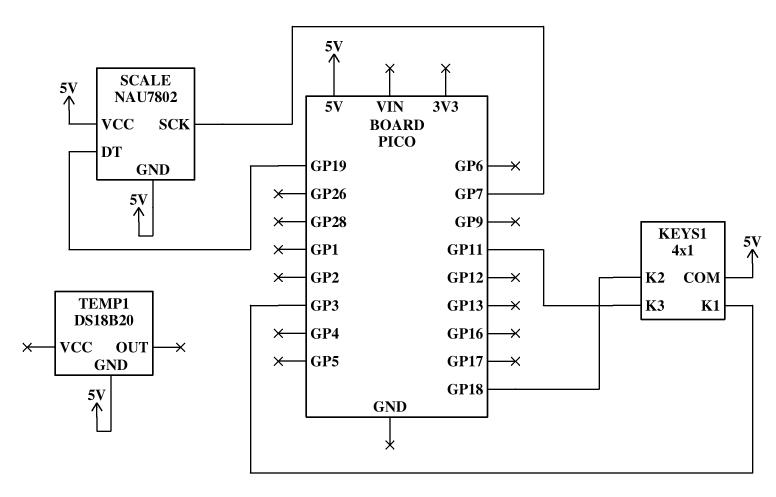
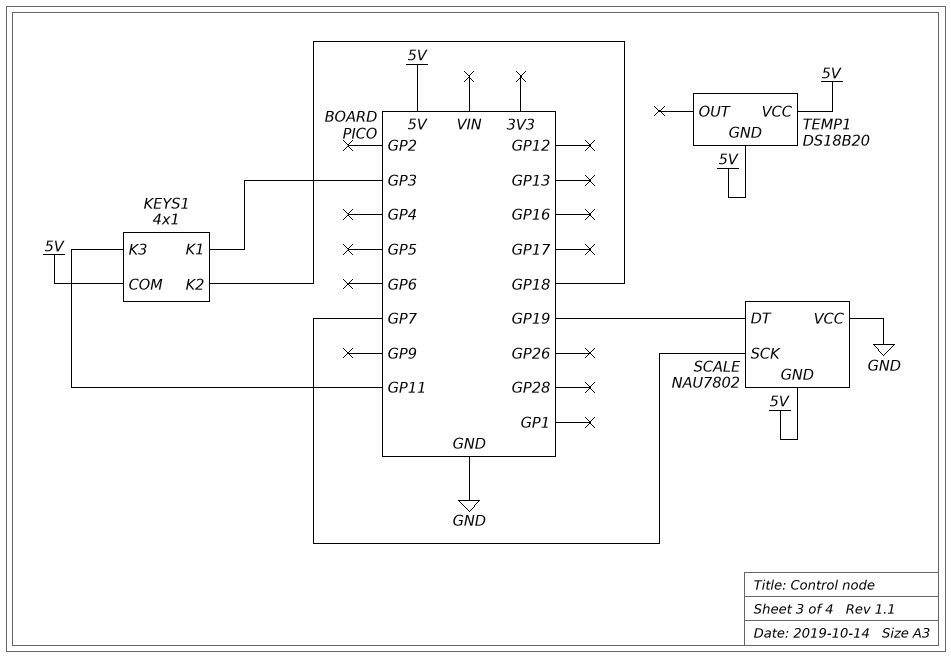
SCALE pin VCC: 5V -> GND
TEMP1 pin VCC: none -> 5V

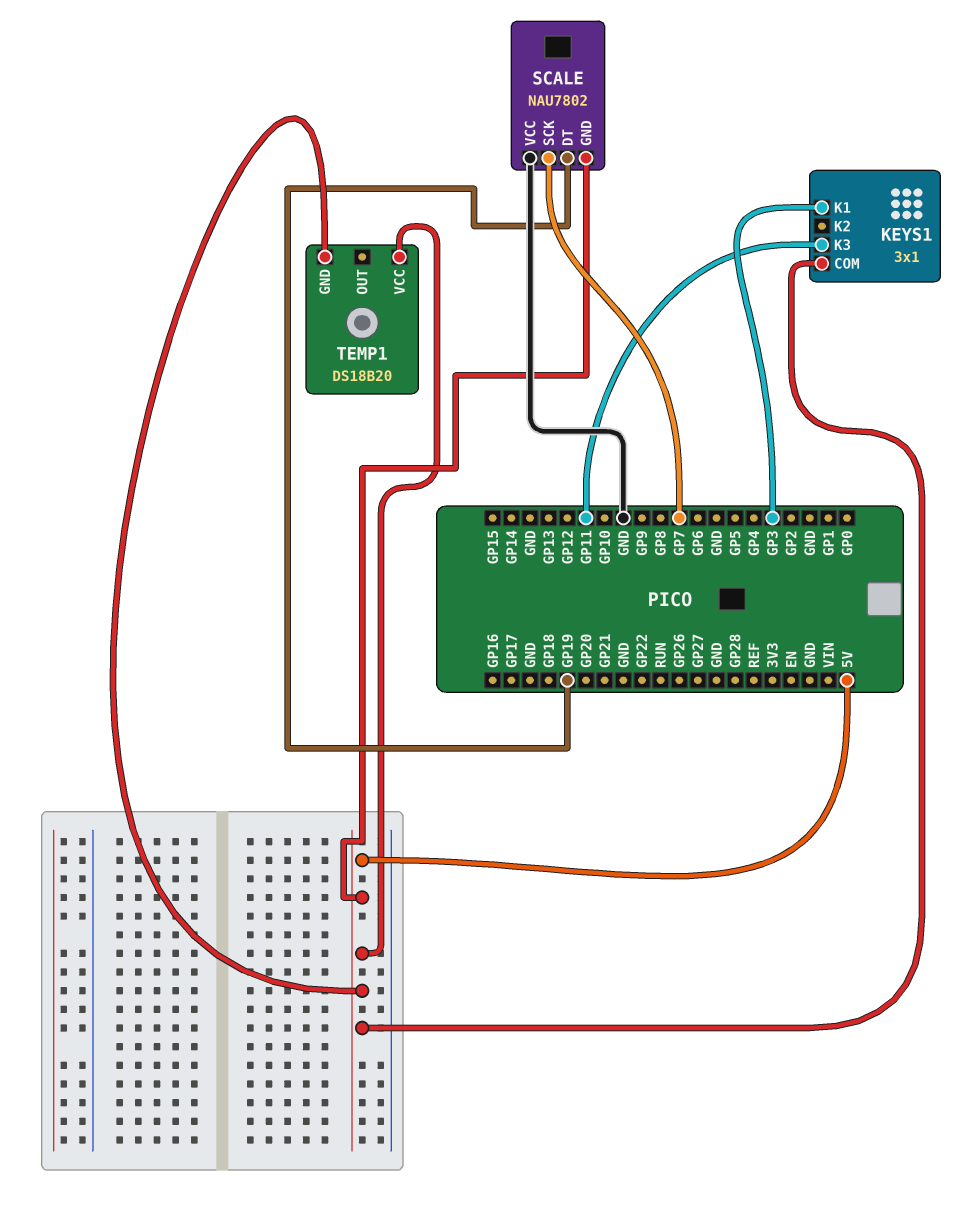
KEYS1: 4x1 -> 3x1
KEYS1 pin K2: GP18 -> none

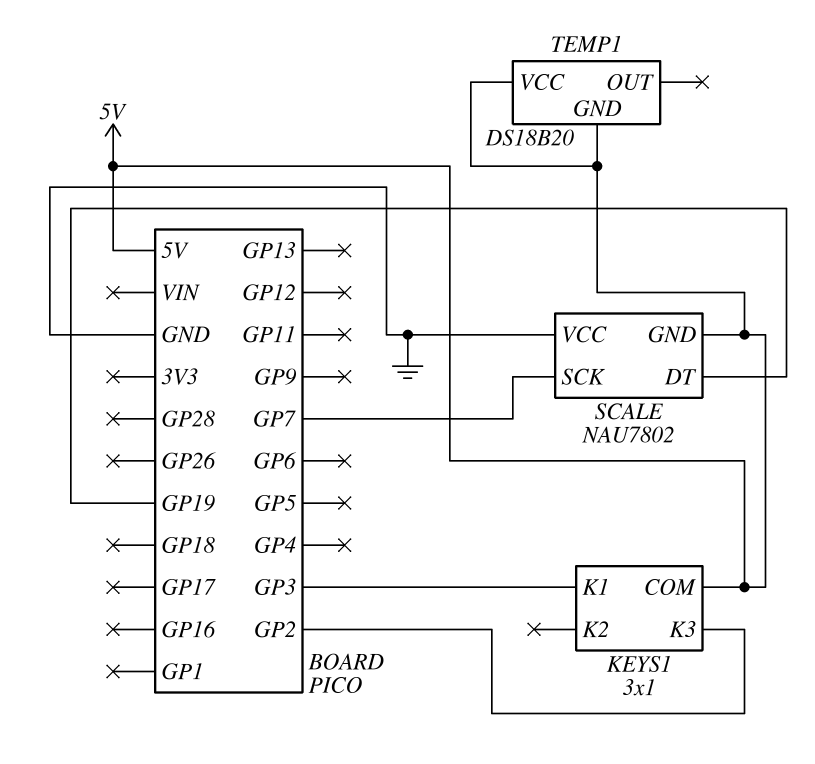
KEYS1 pin K3: GP11 -> GP2

